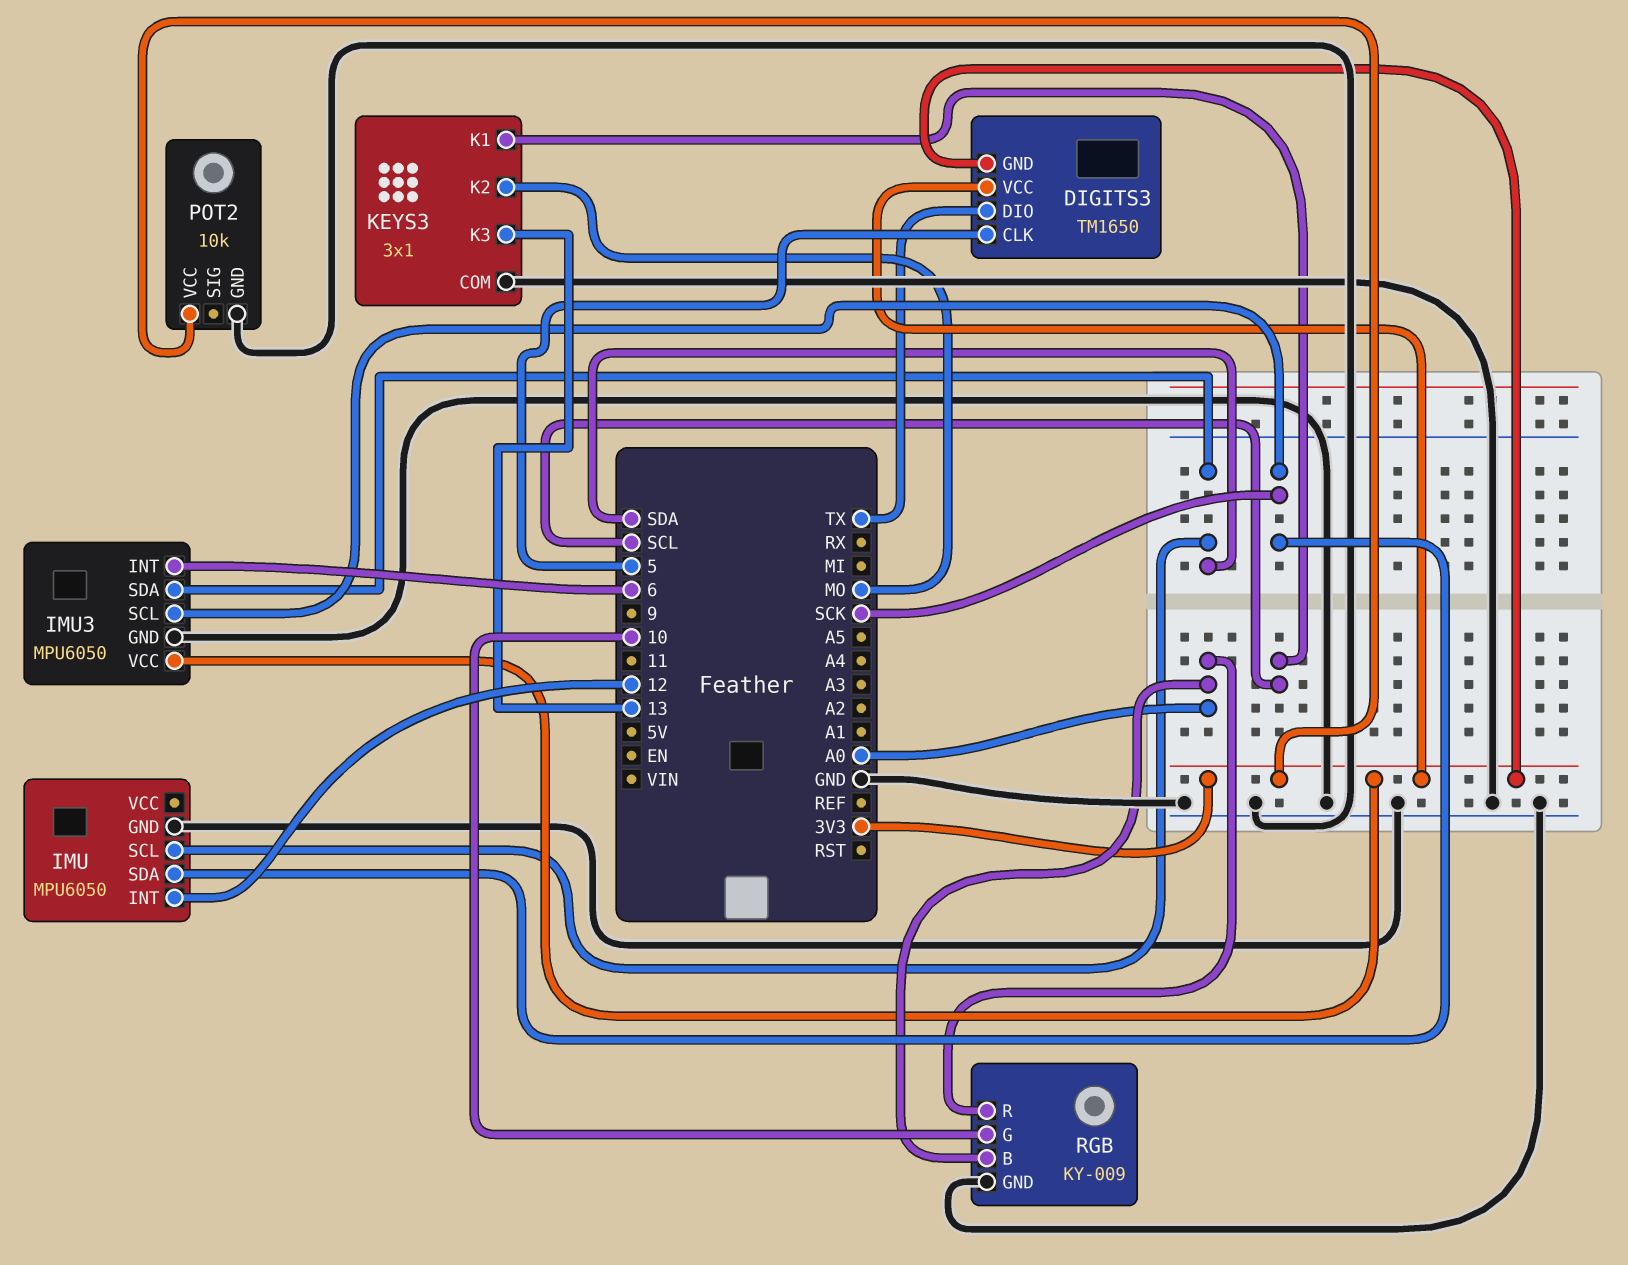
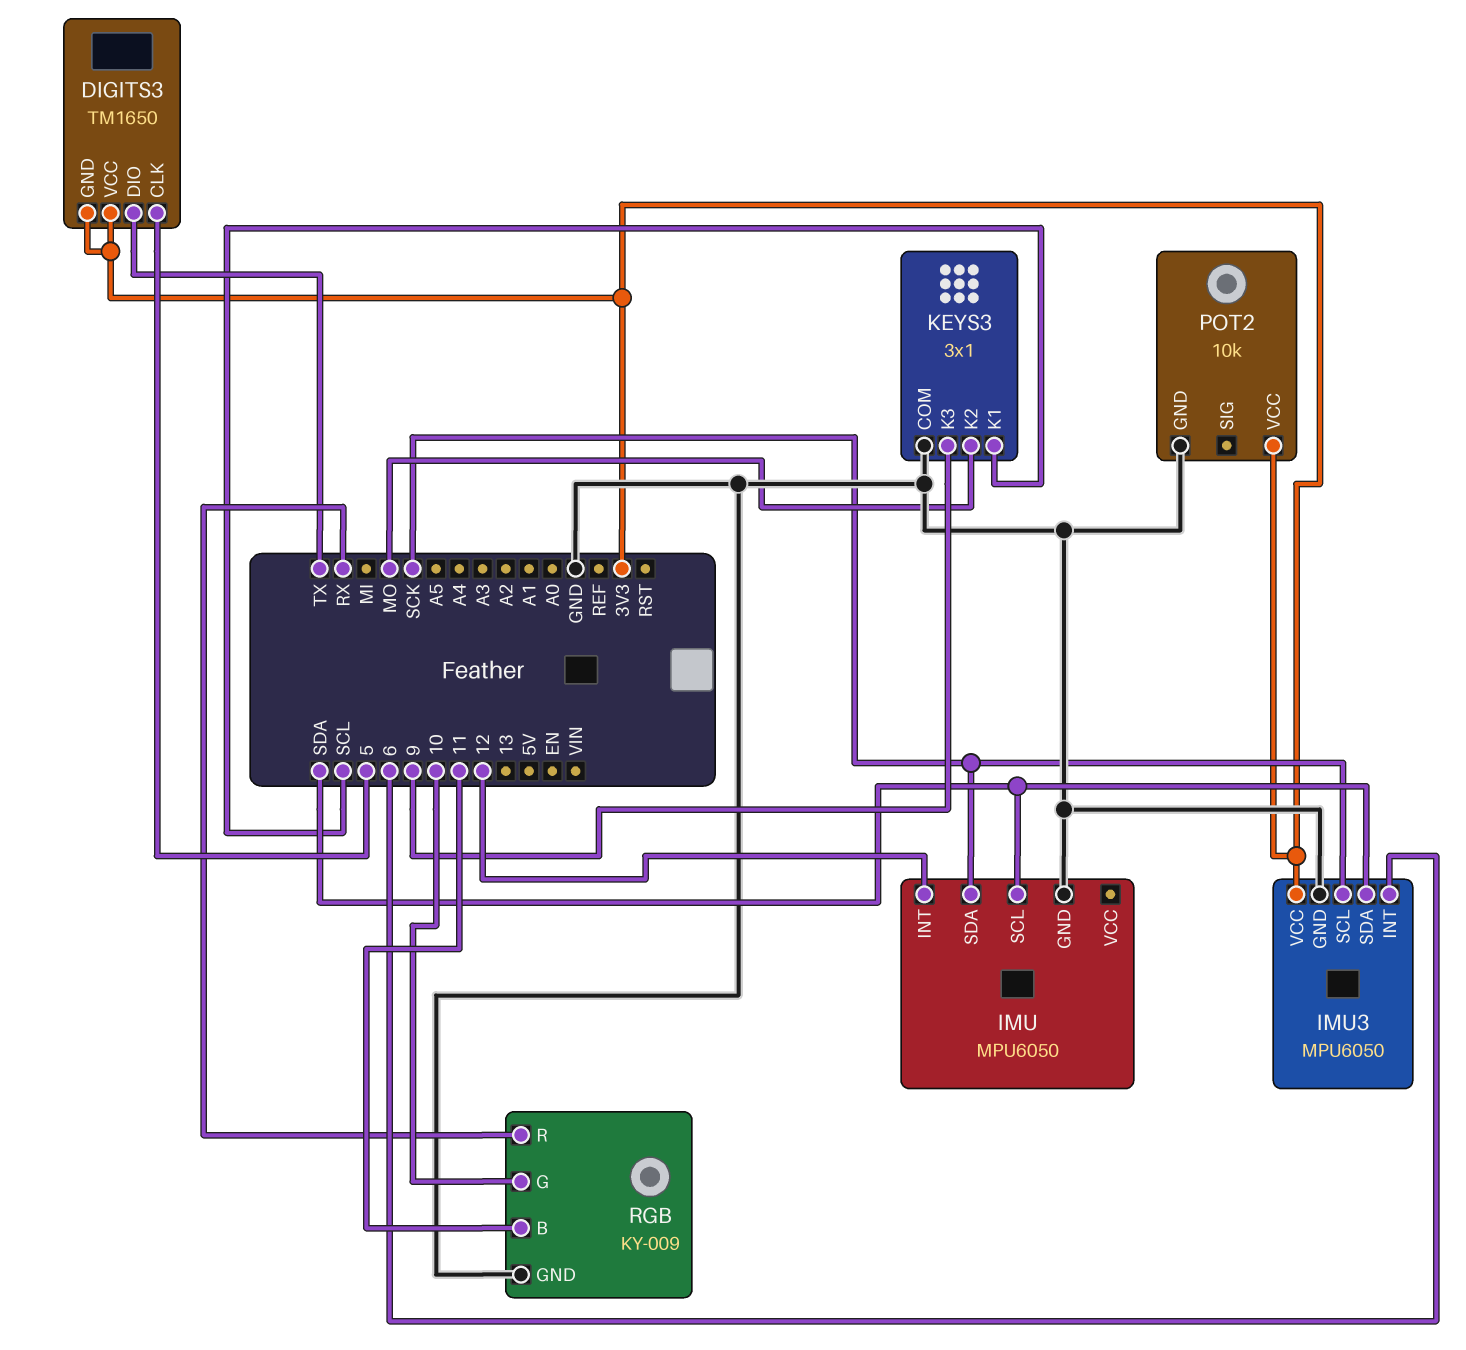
KEYS3 pin K3: 13 -> 9
RGB pin B: A0 -> 11
RGB pin R: A0 -> RX

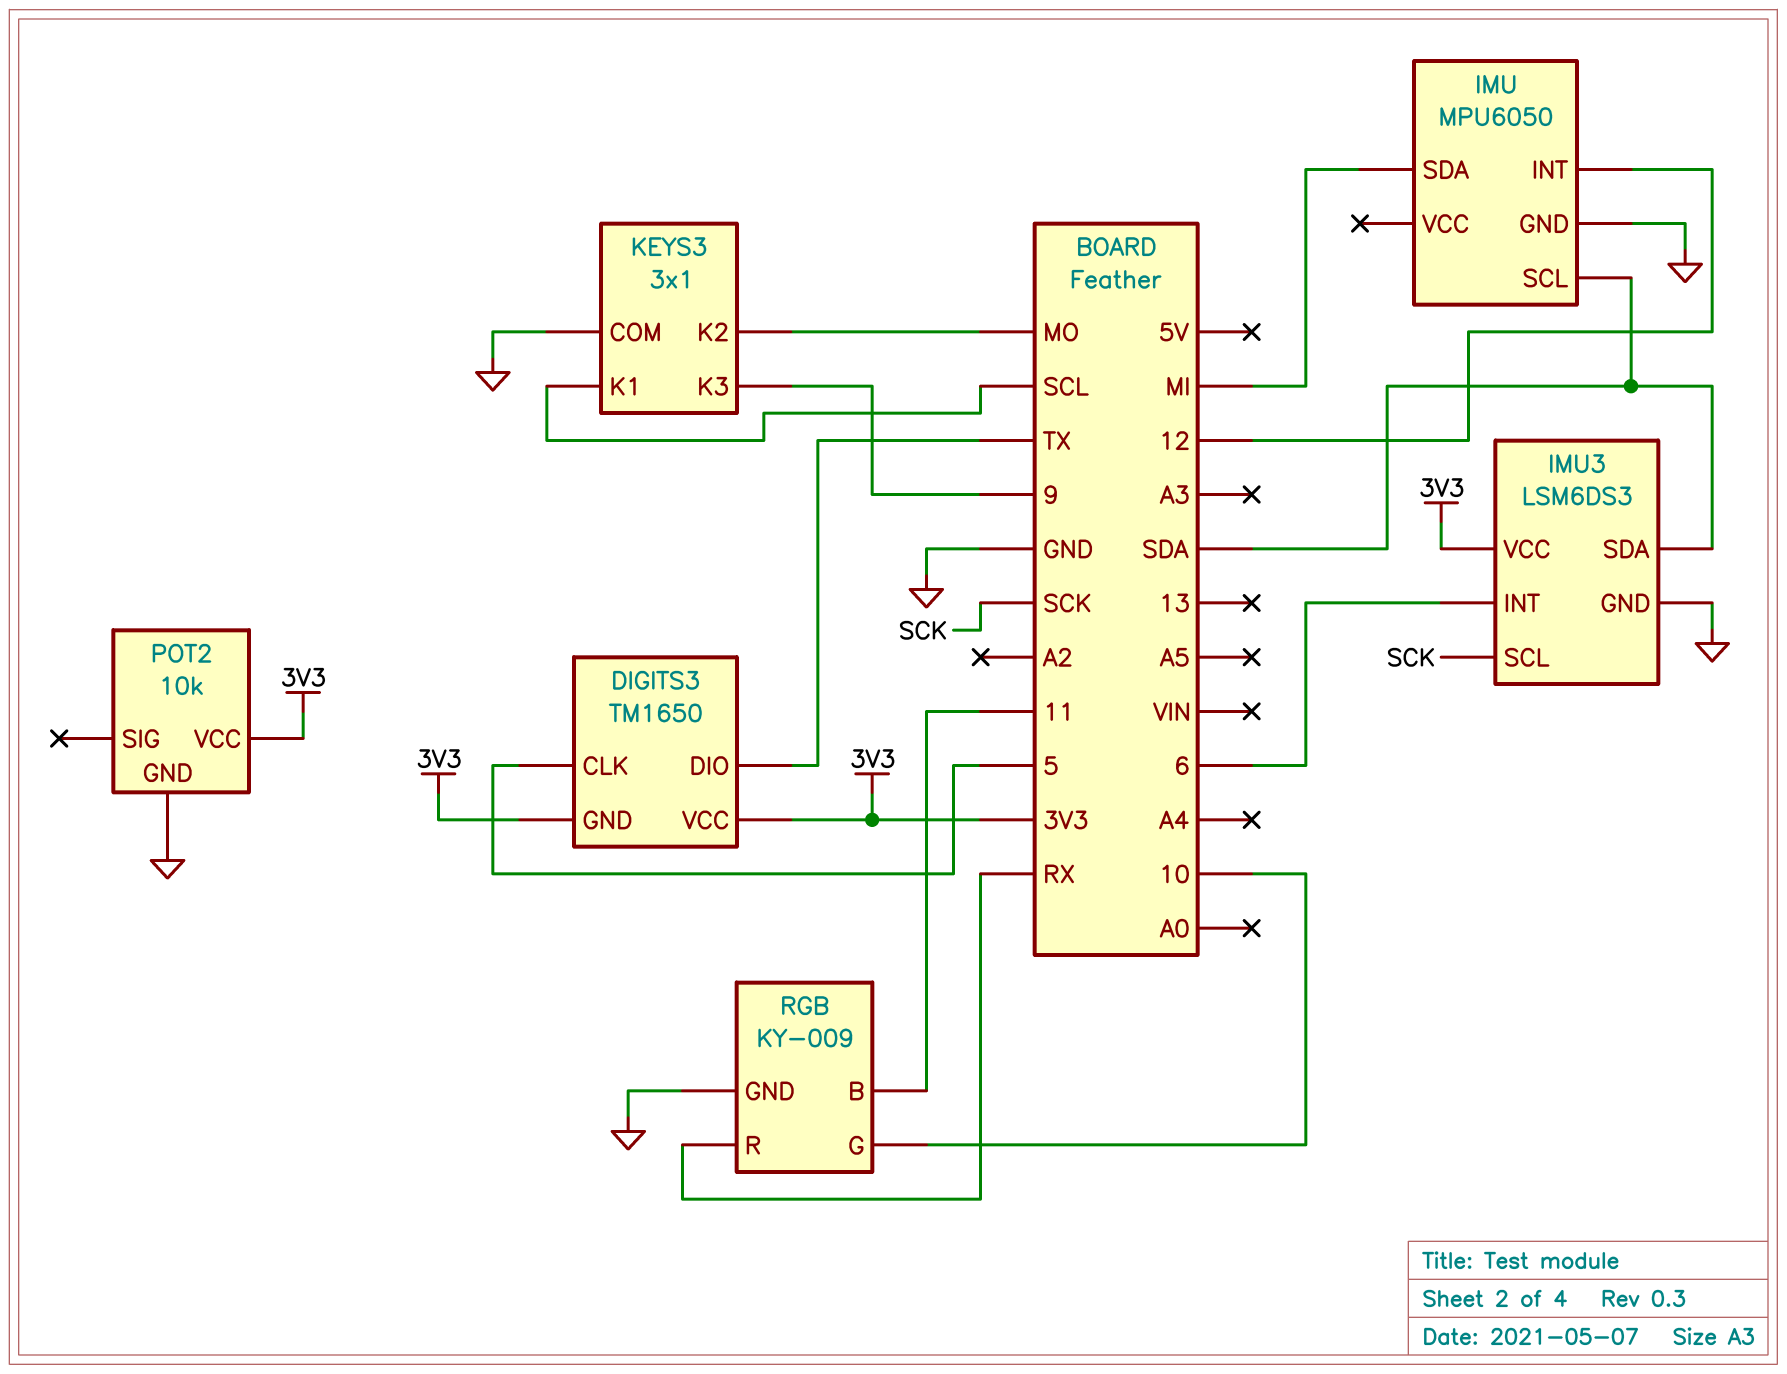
IMU pin SDA: SCK -> MI
IMU3: MPU6050 -> LSM6DS3

